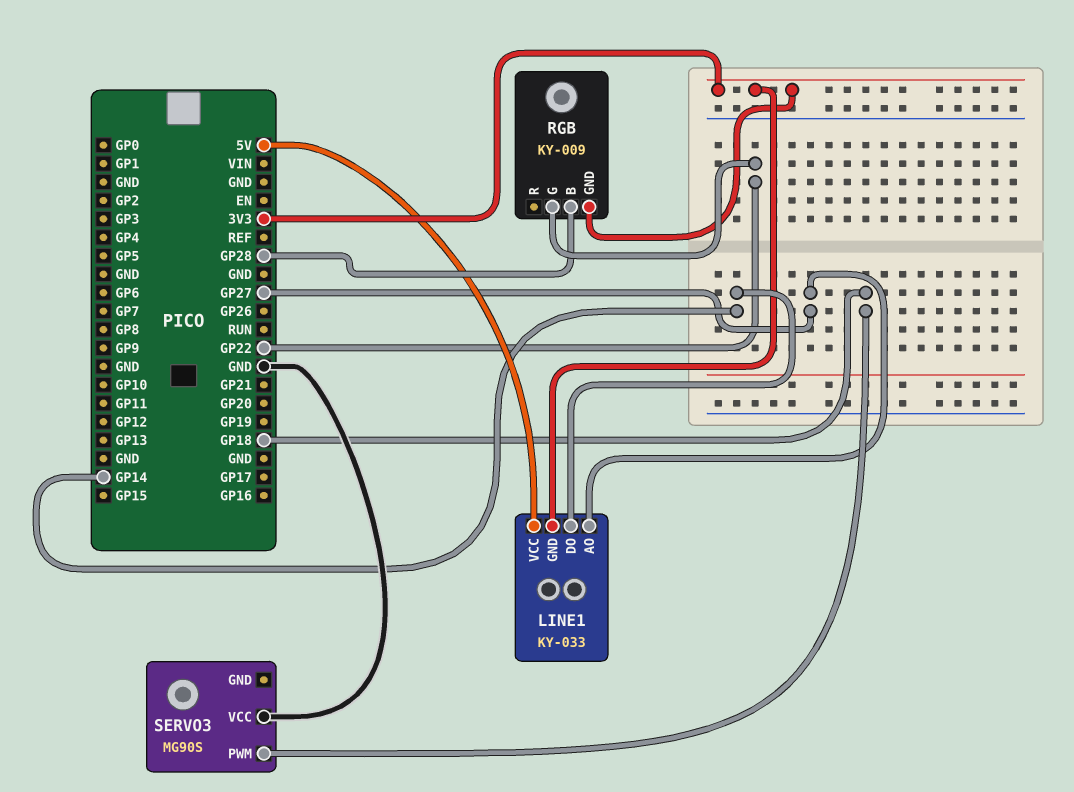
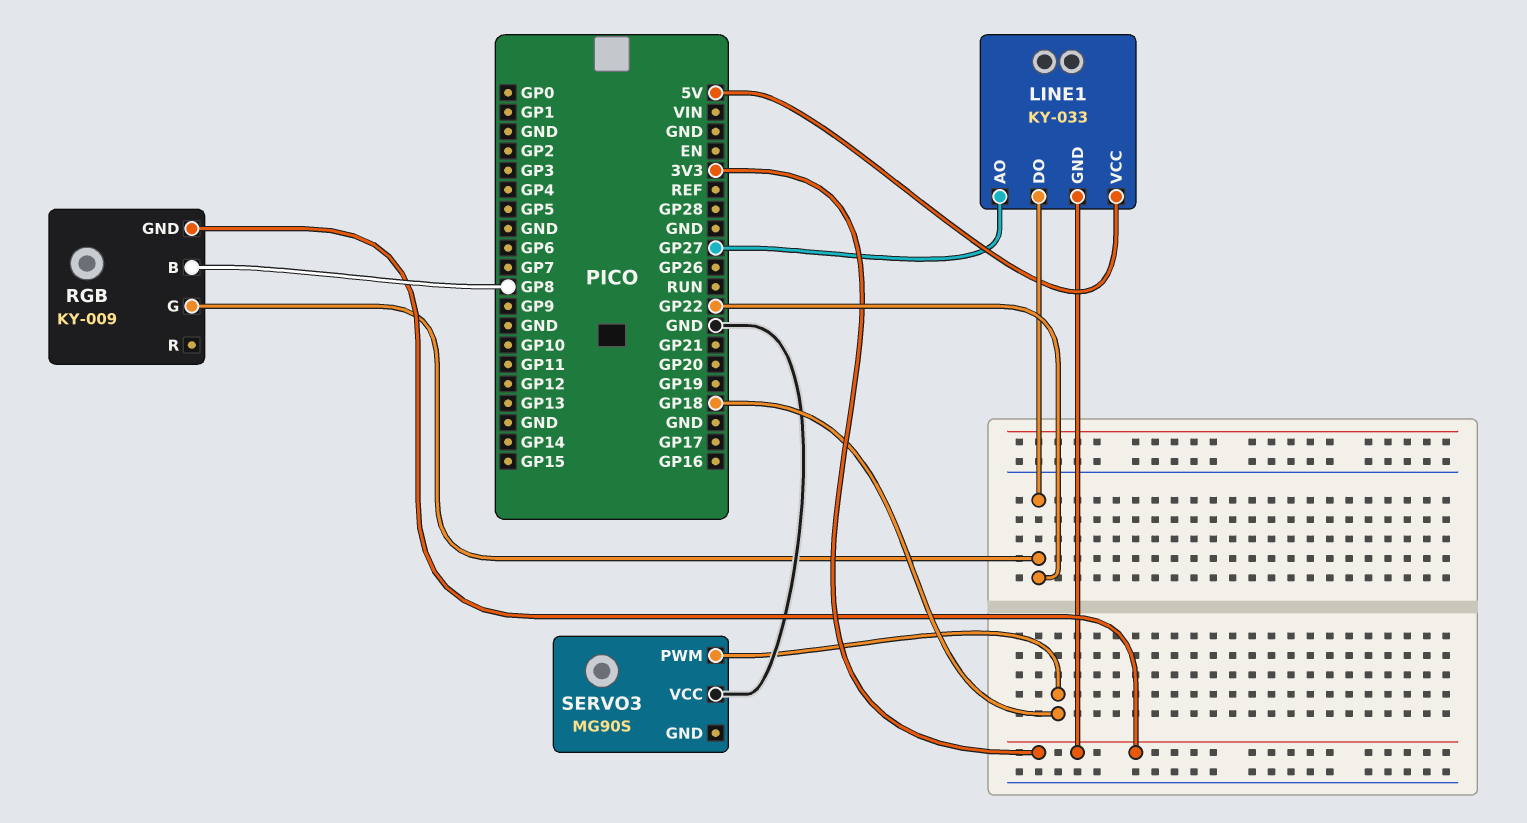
LINE1 pin DO: GP14 -> GP22
RGB pin B: GP28 -> GP8

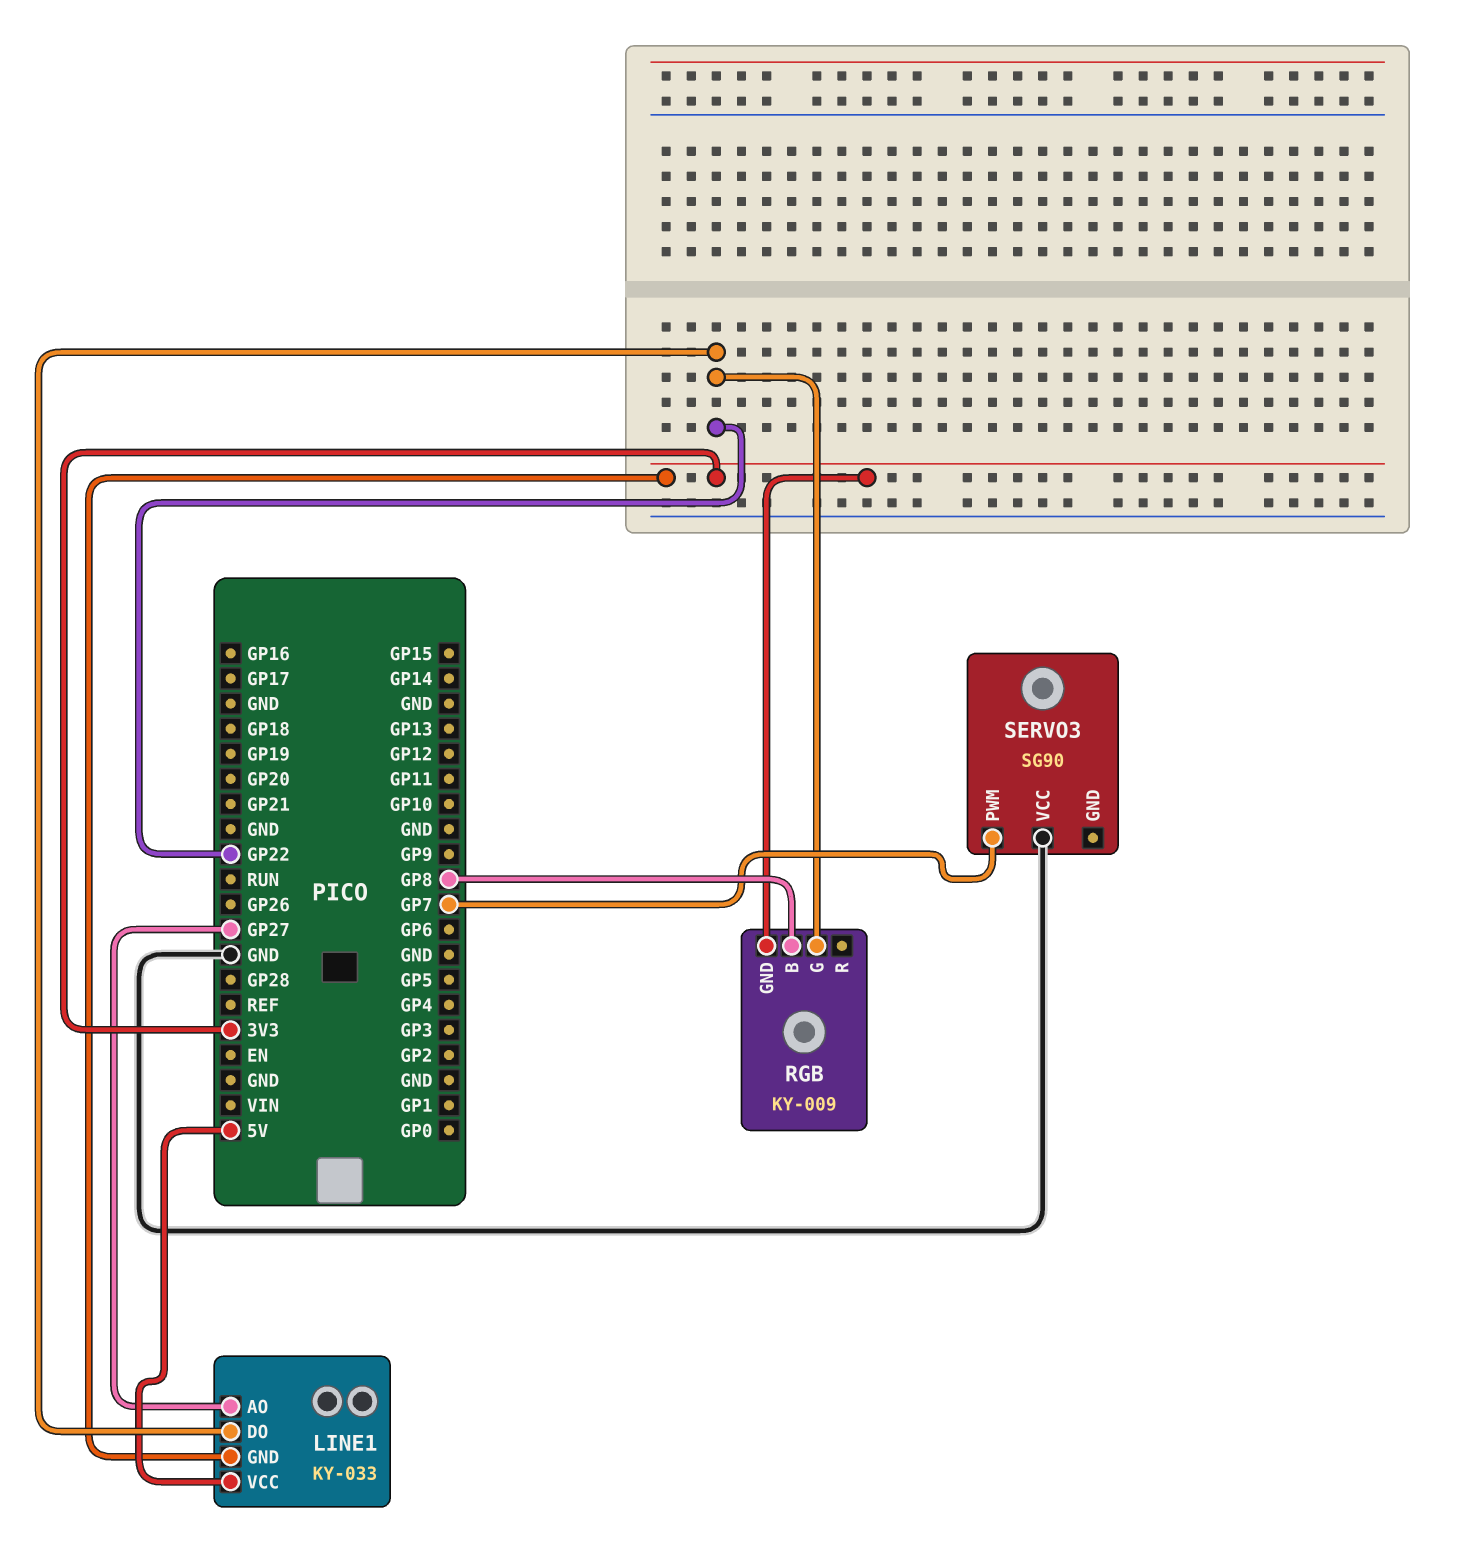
SERVO3: MG90S -> SG90
SERVO3 pin PWM: GP18 -> GP7

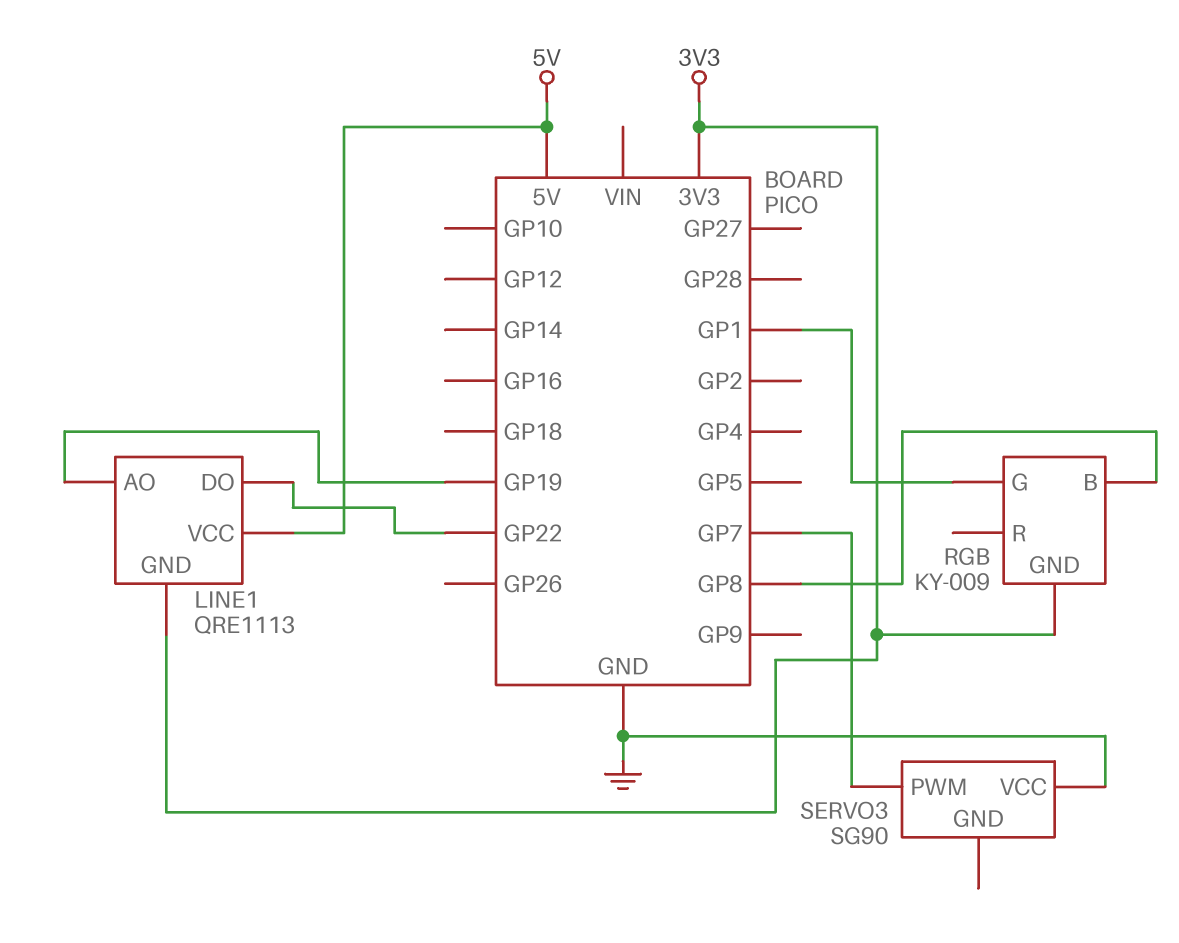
LINE1: KY-033 -> QRE1113
LINE1 pin AO: GP27 -> GP19
RGB pin G: GP22 -> GP1

